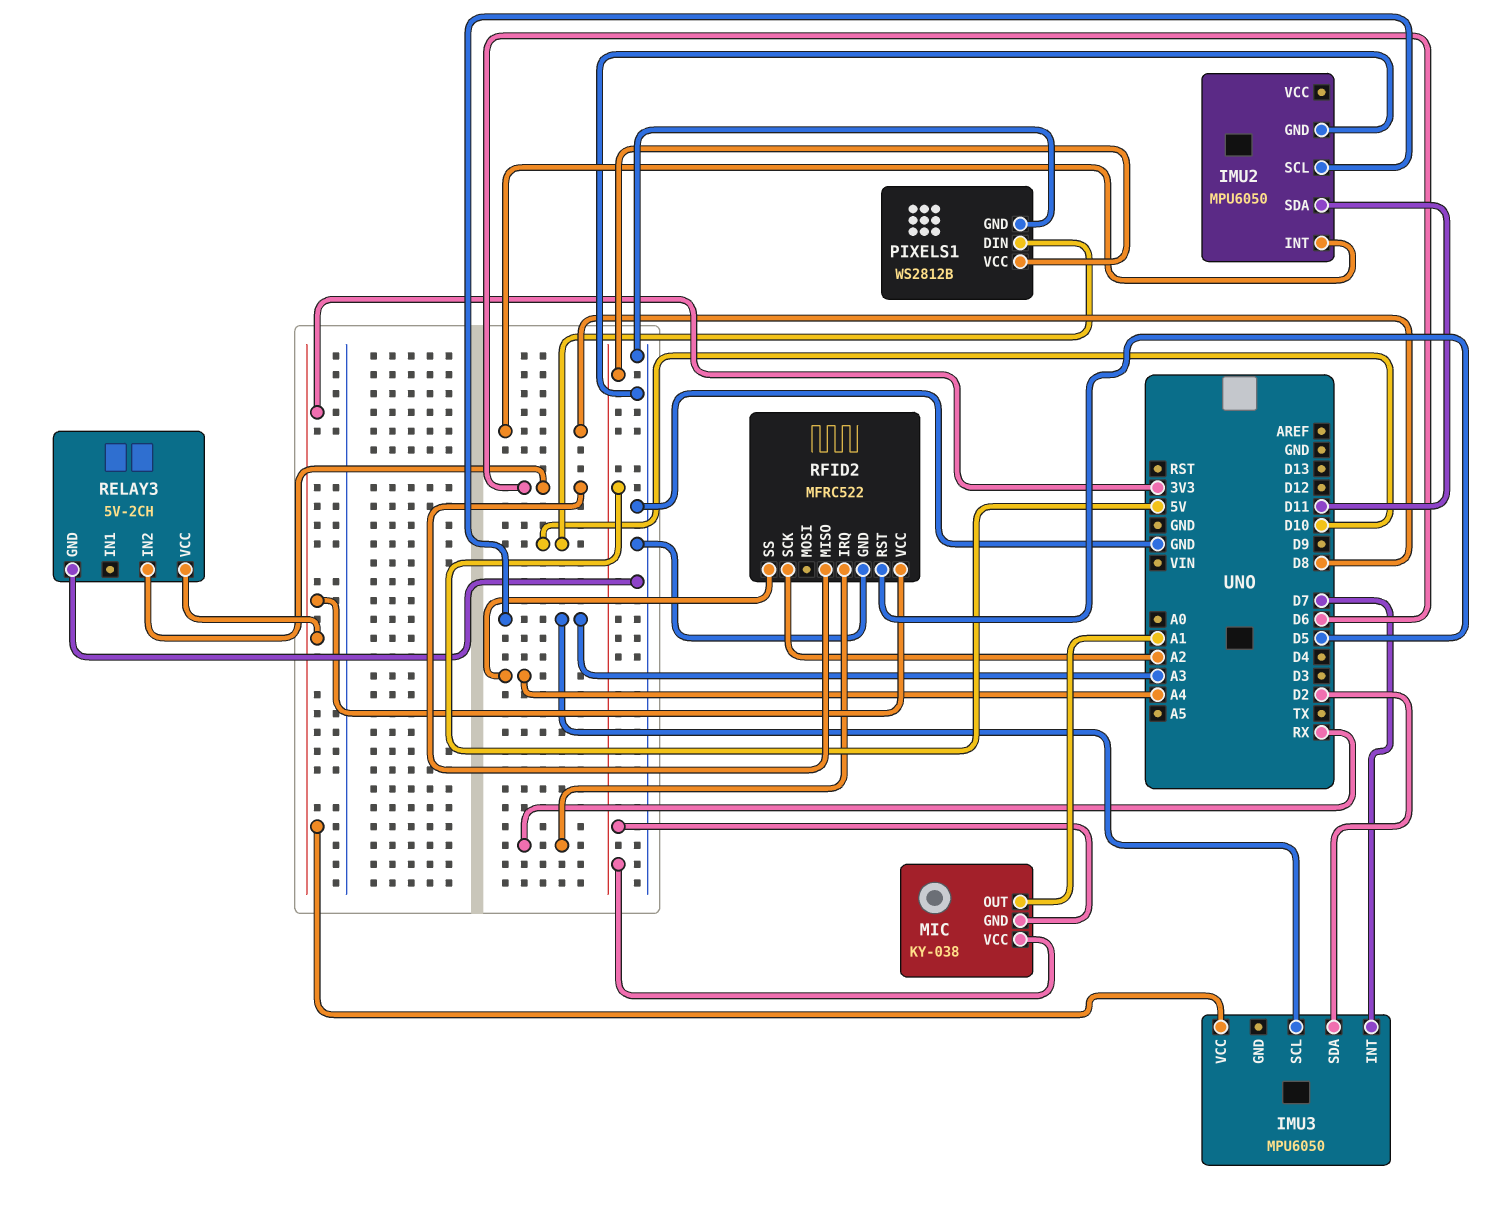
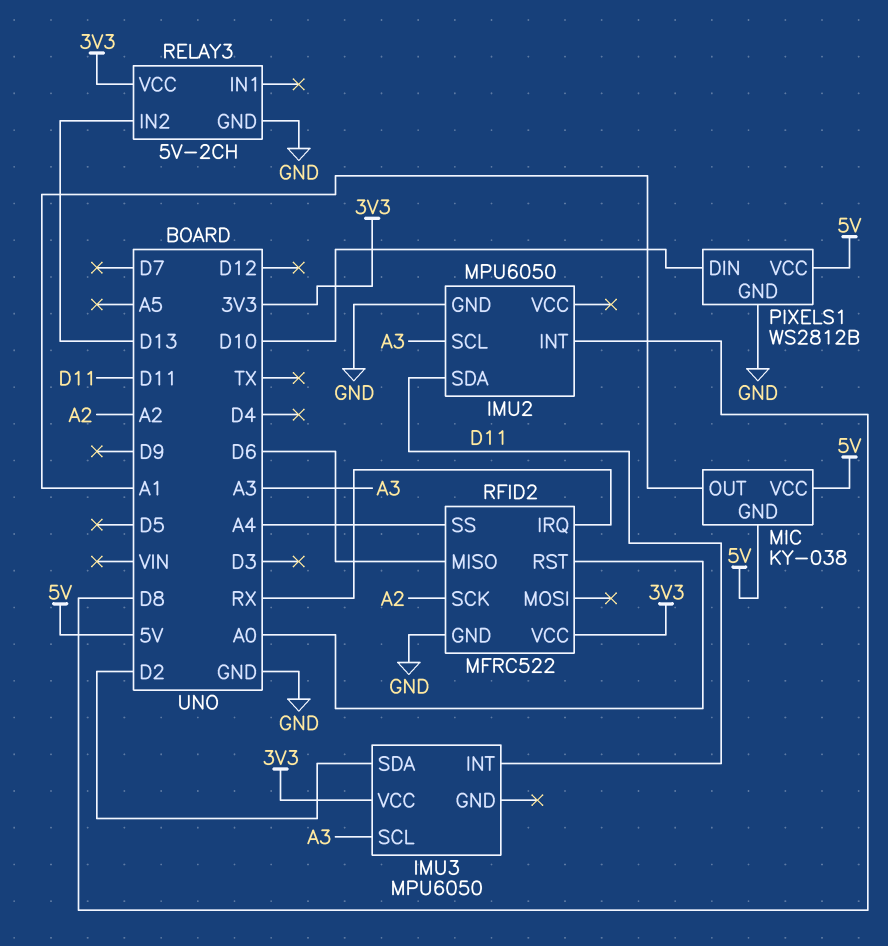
IMU3 pin INT: D7 -> D11
RELAY3 pin IN2: D6 -> D13
RFID2 pin RST: D5 -> A0

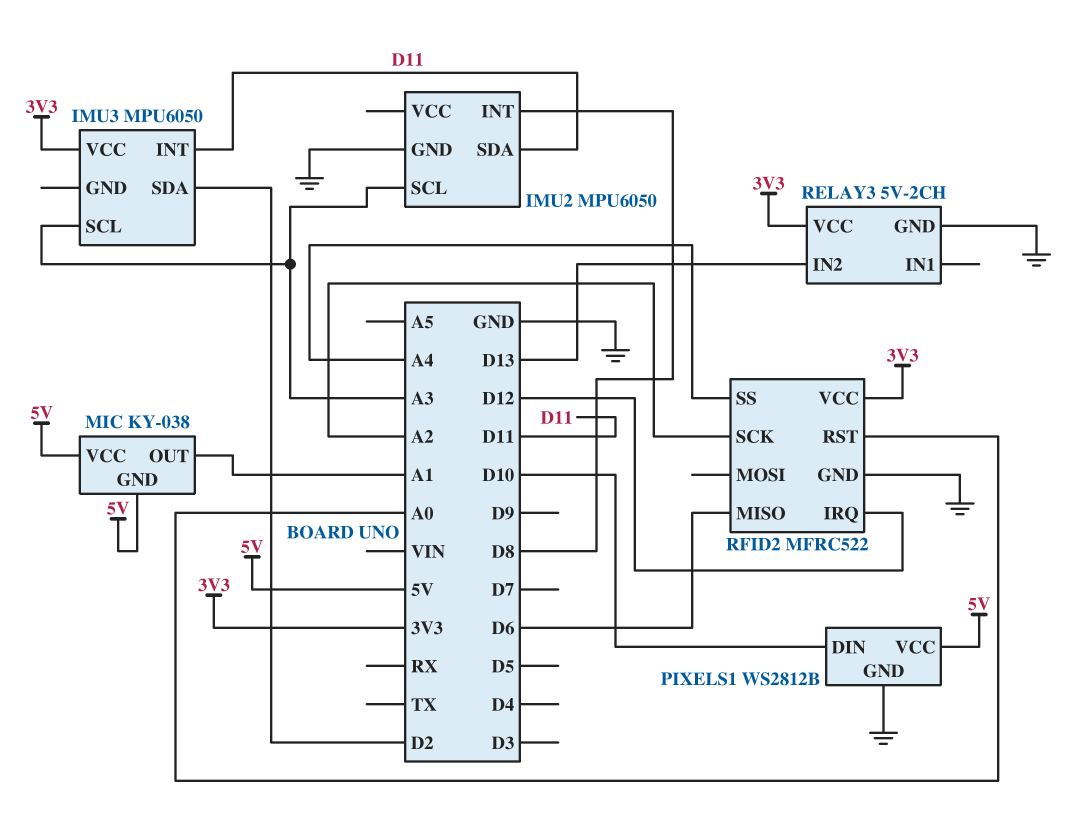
RFID2 pin IRQ: RX -> D12

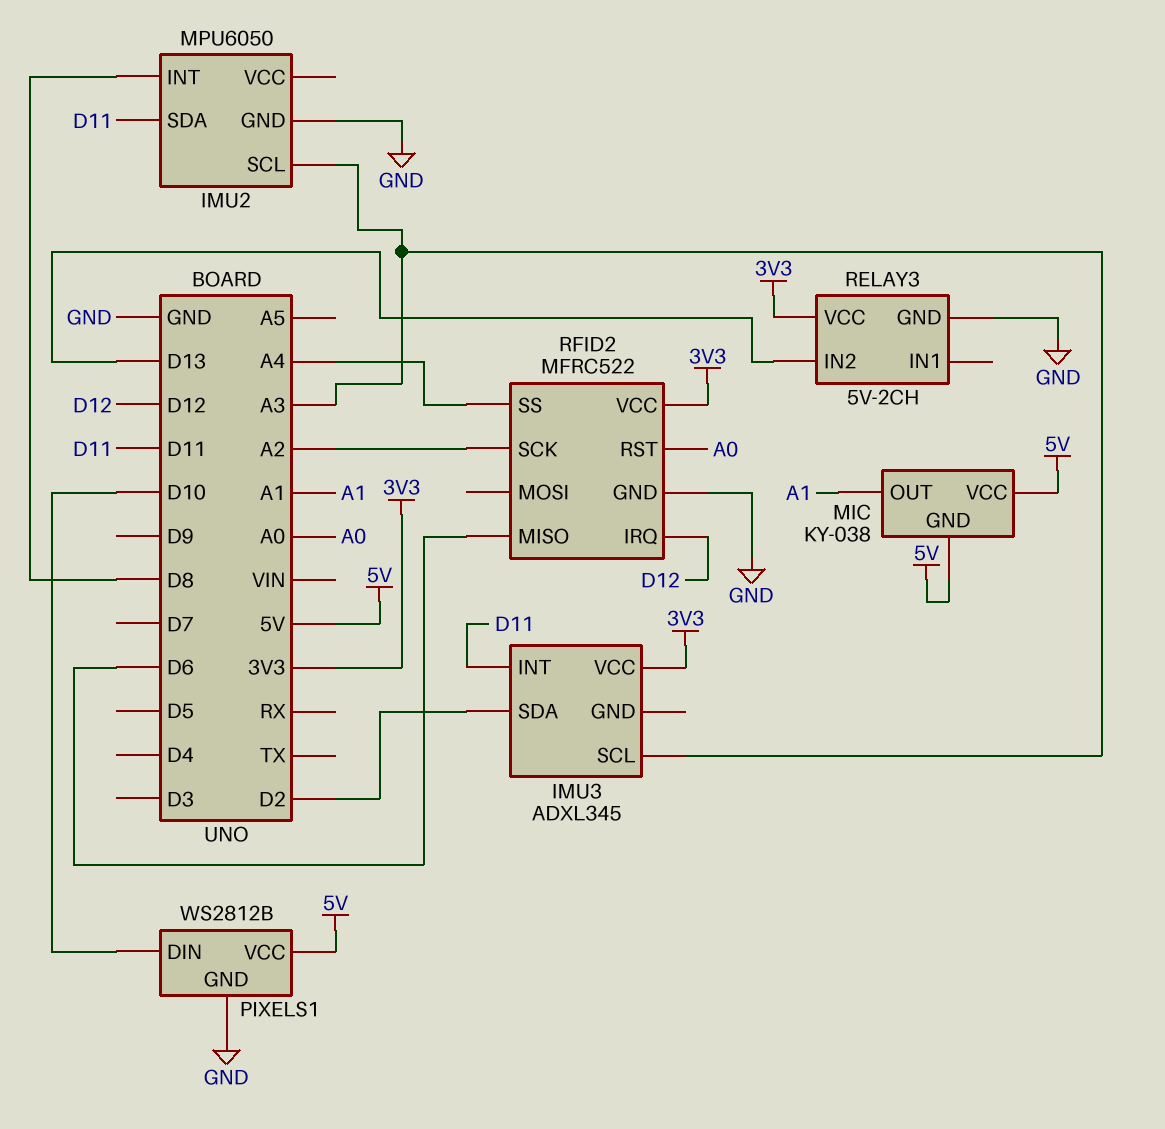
IMU3: MPU6050 -> ADXL345

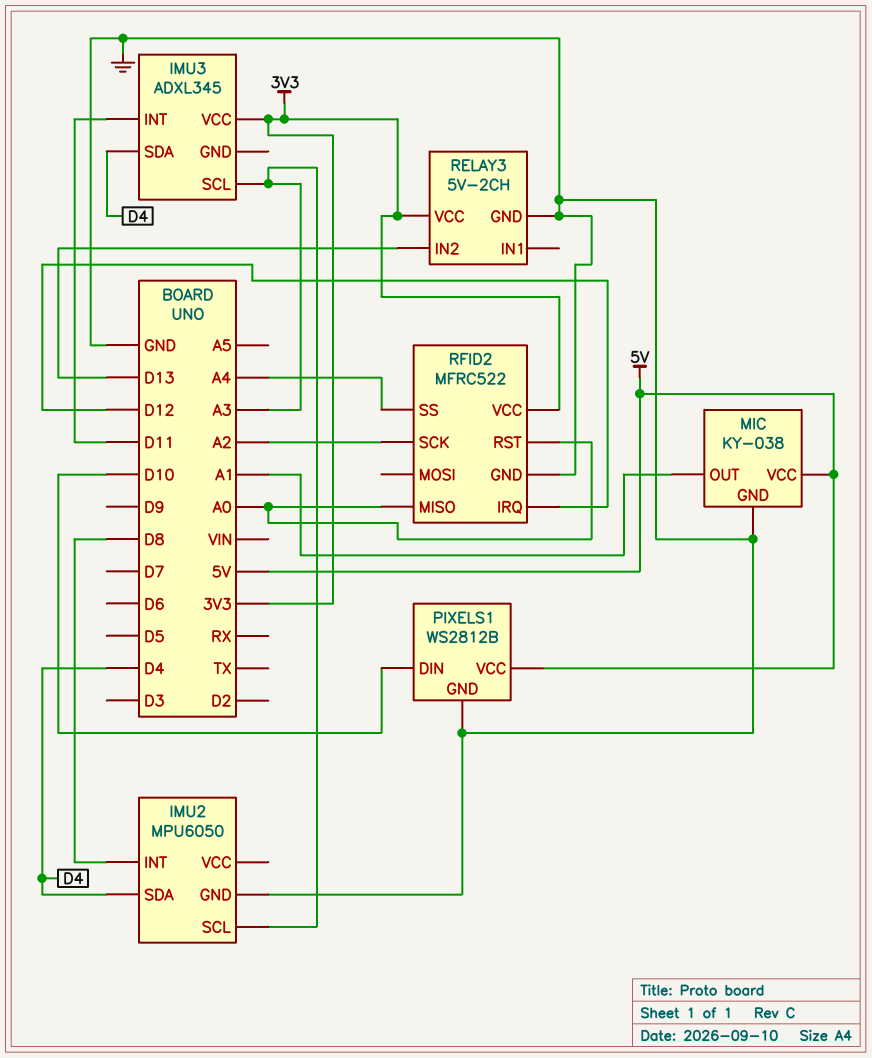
IMU2 pin SDA: D11 -> D4
IMU3 pin SDA: D2 -> D4
MIC pin GND: 5V -> GND
RFID2 pin MISO: D6 -> A0

